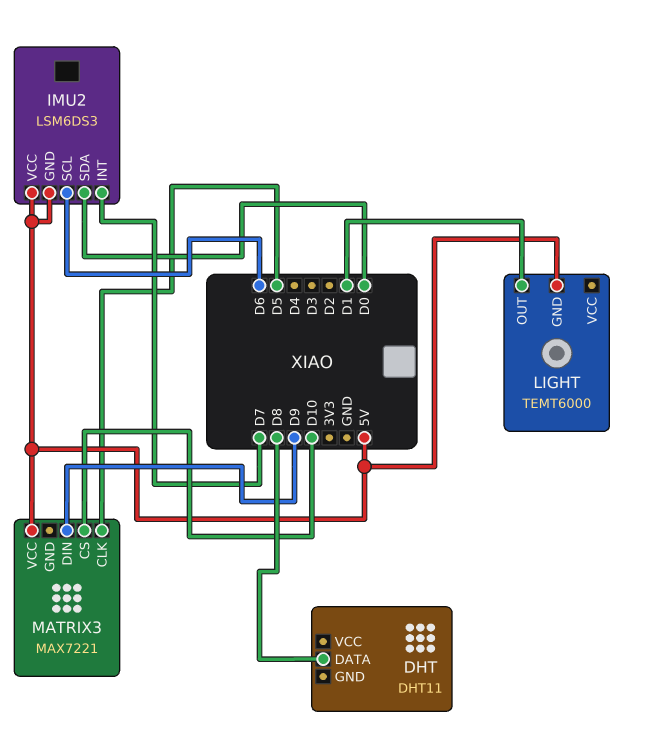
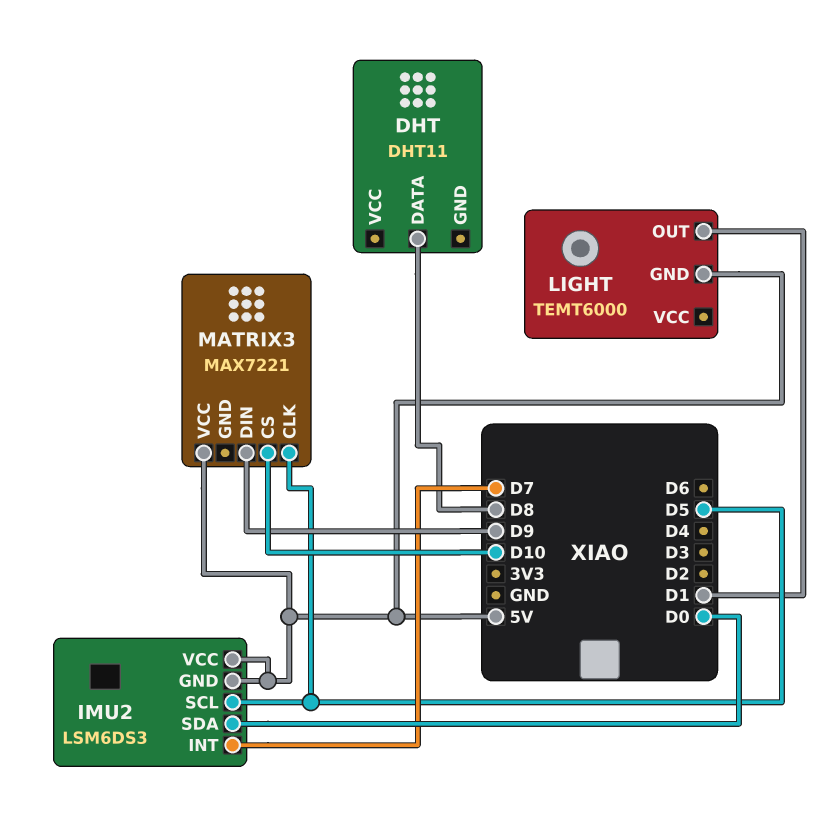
IMU2 pin SCL: D6 -> D5

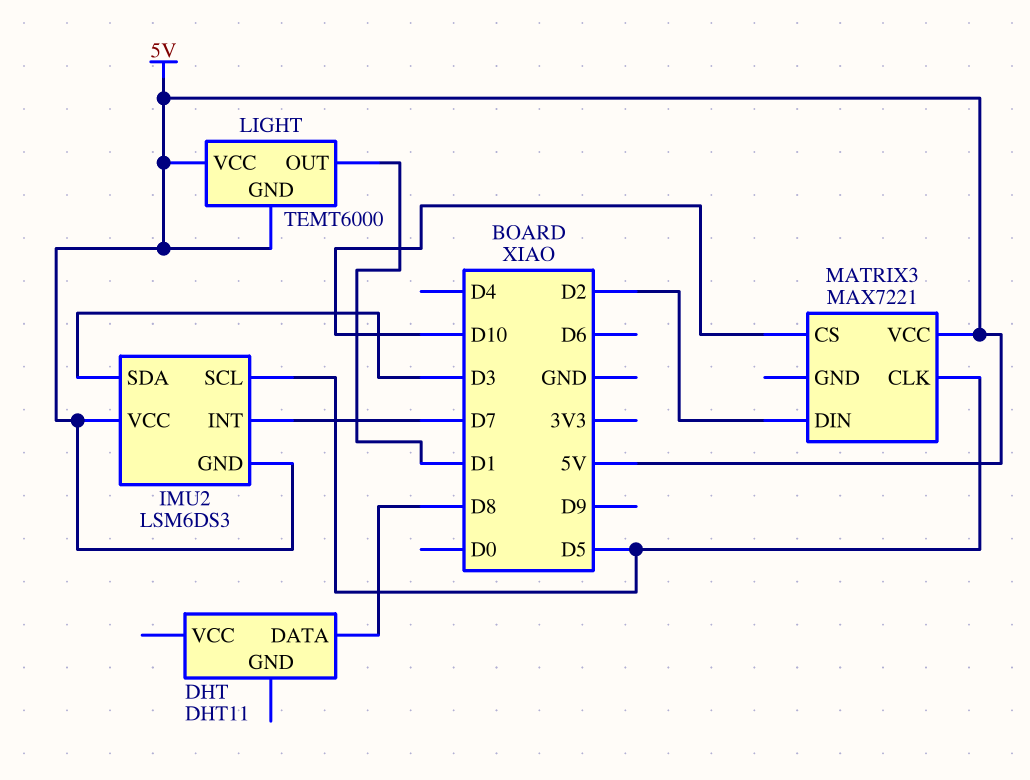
IMU2 pin SDA: D0 -> D3
LIGHT pin VCC: none -> 5V
MATRIX3 pin DIN: D9 -> D2

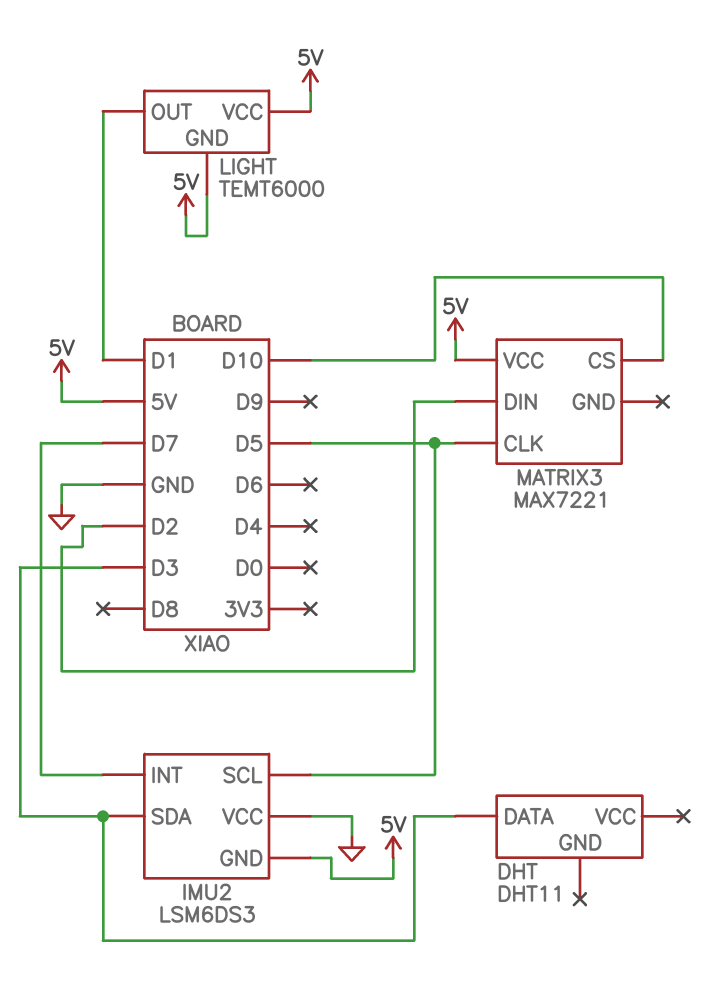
DHT pin DATA: D8 -> D3
IMU2 pin VCC: 5V -> GND

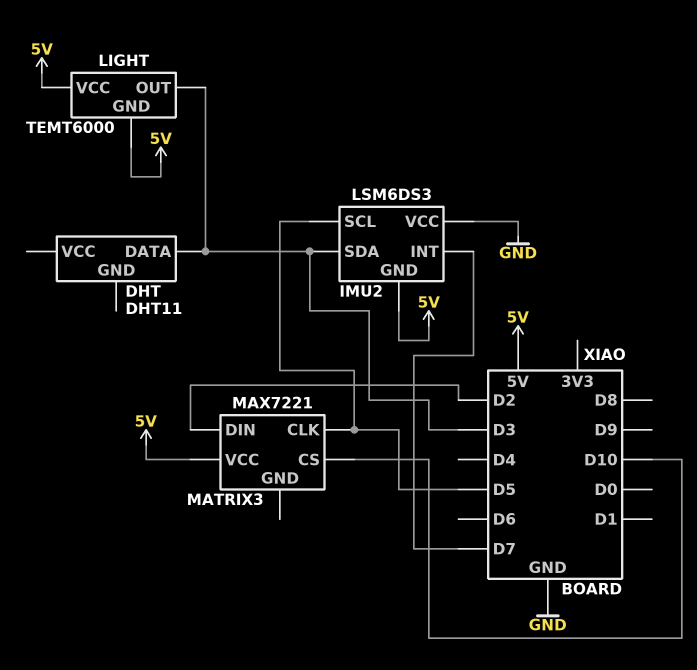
LIGHT pin OUT: D1 -> D3

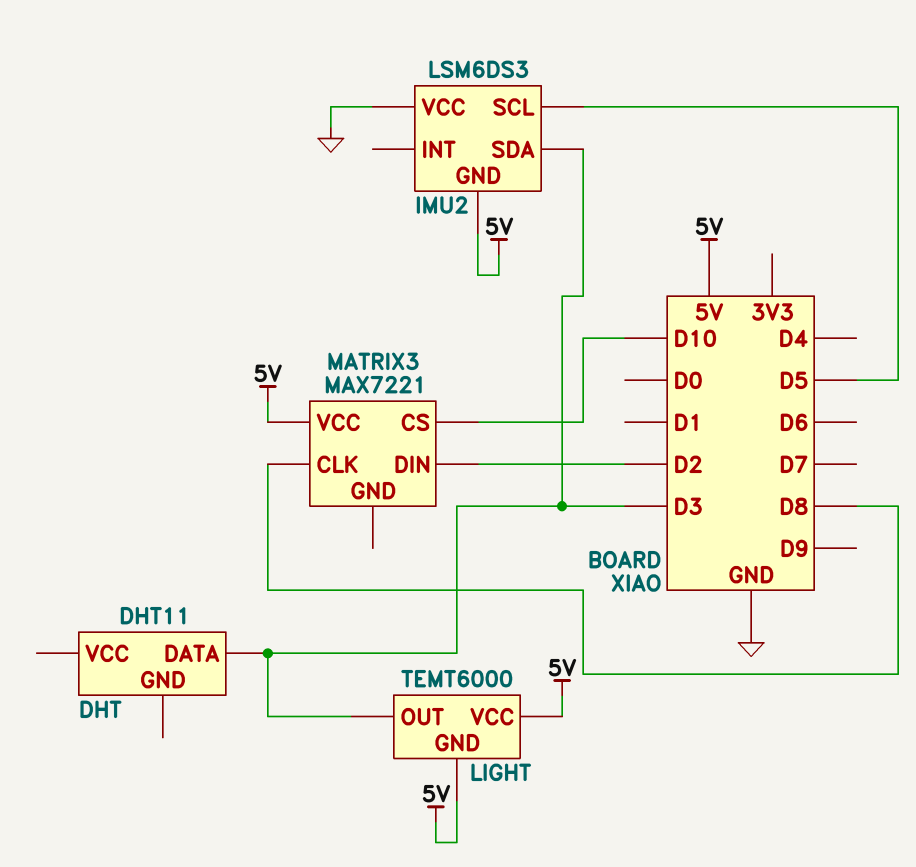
IMU2 pin INT: D7 -> none
MATRIX3 pin CLK: D5 -> D8

